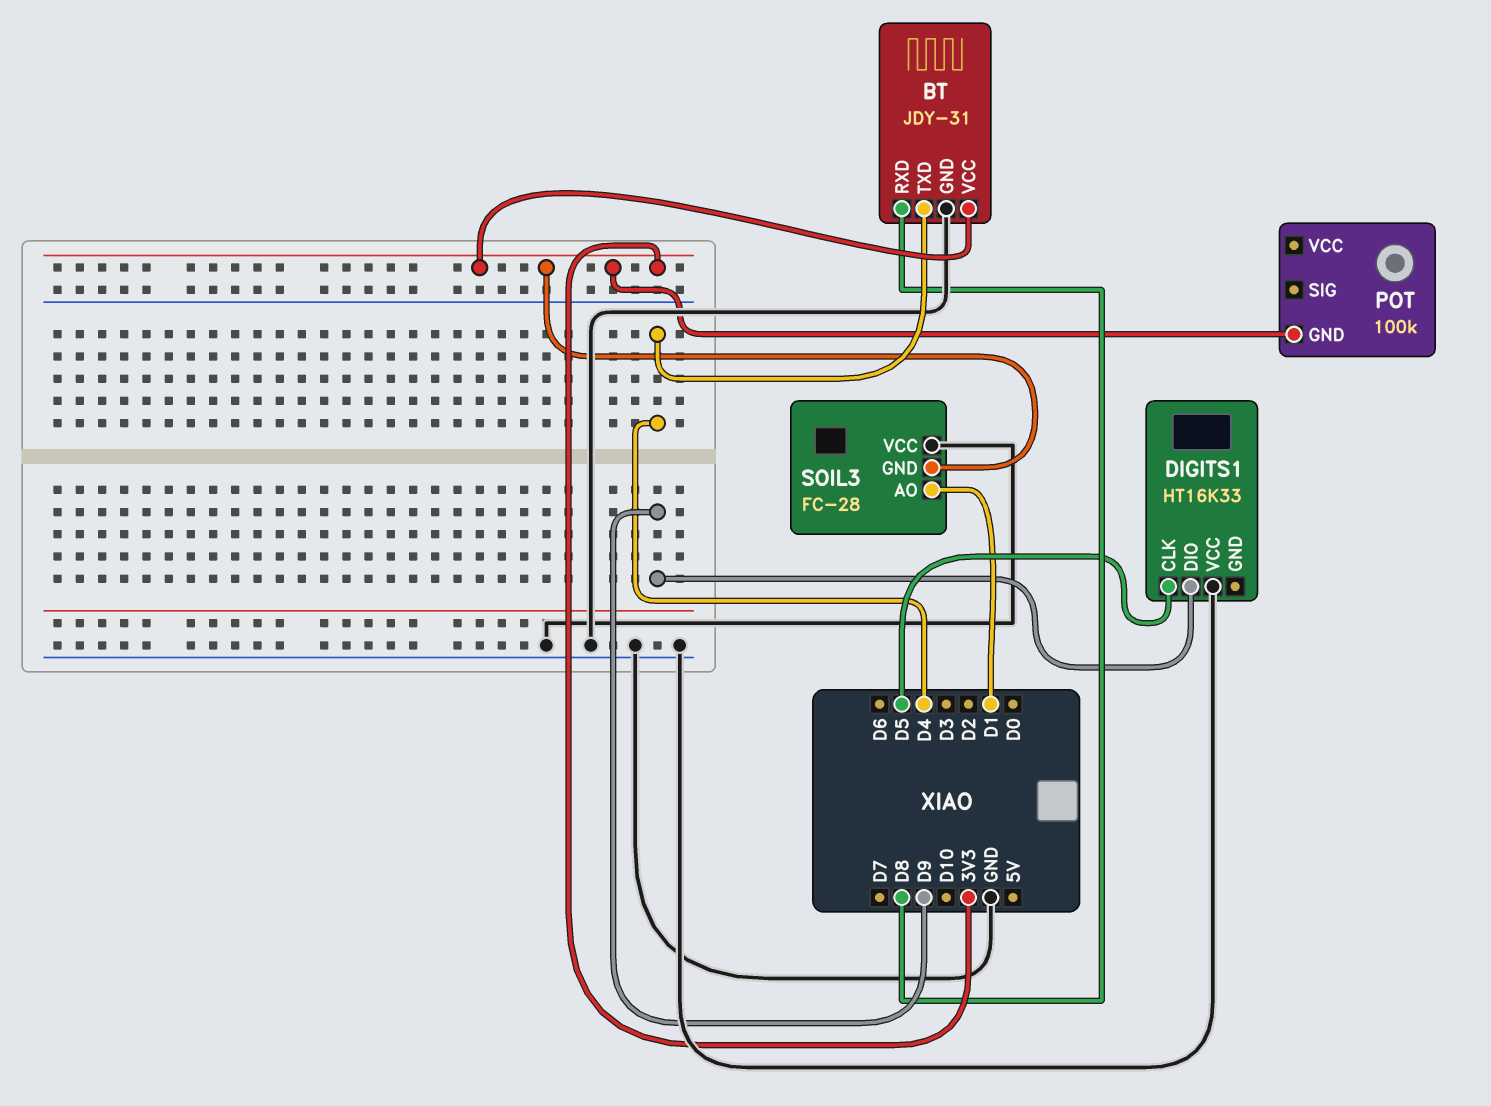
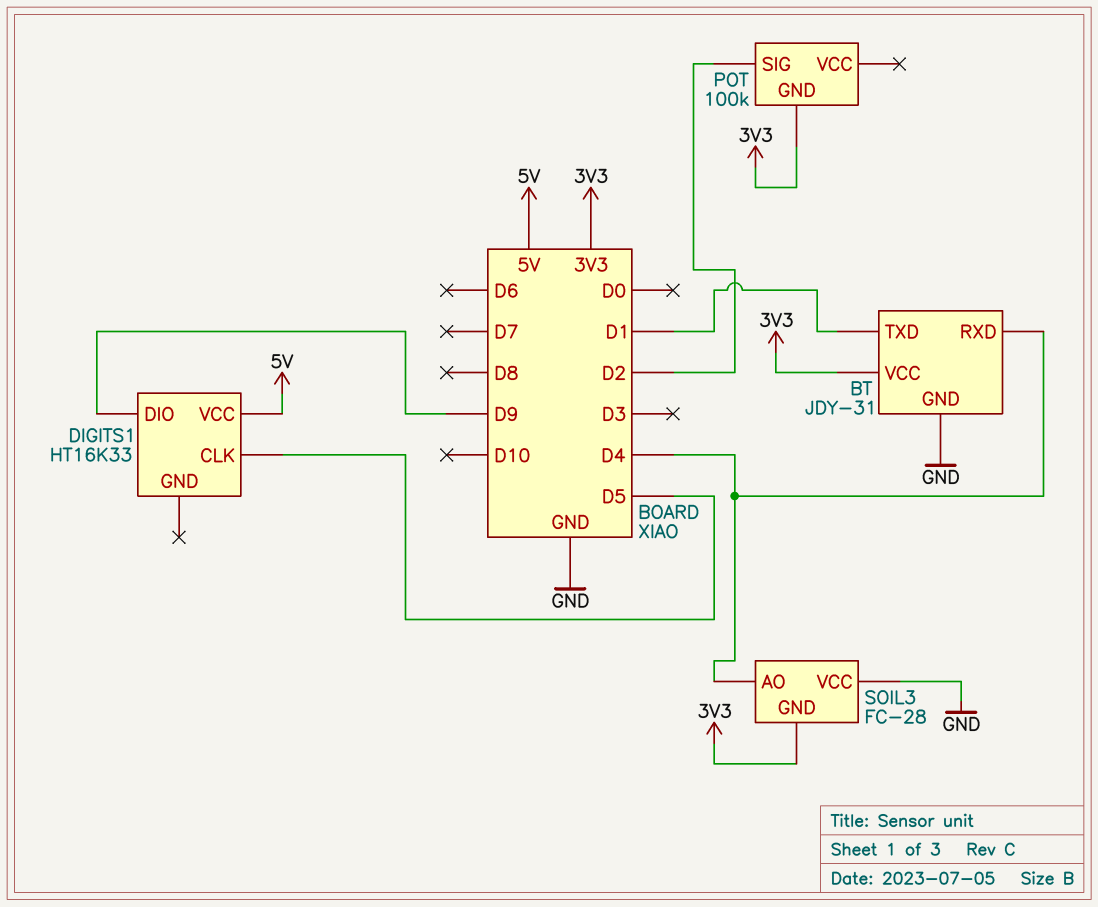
BT pin RXD: D8 -> D4
BT pin TXD: D4 -> D1
DIGITS1 pin VCC: GND -> 5V
POT pin SIG: none -> D2
SOIL3 pin AO: D1 -> D4

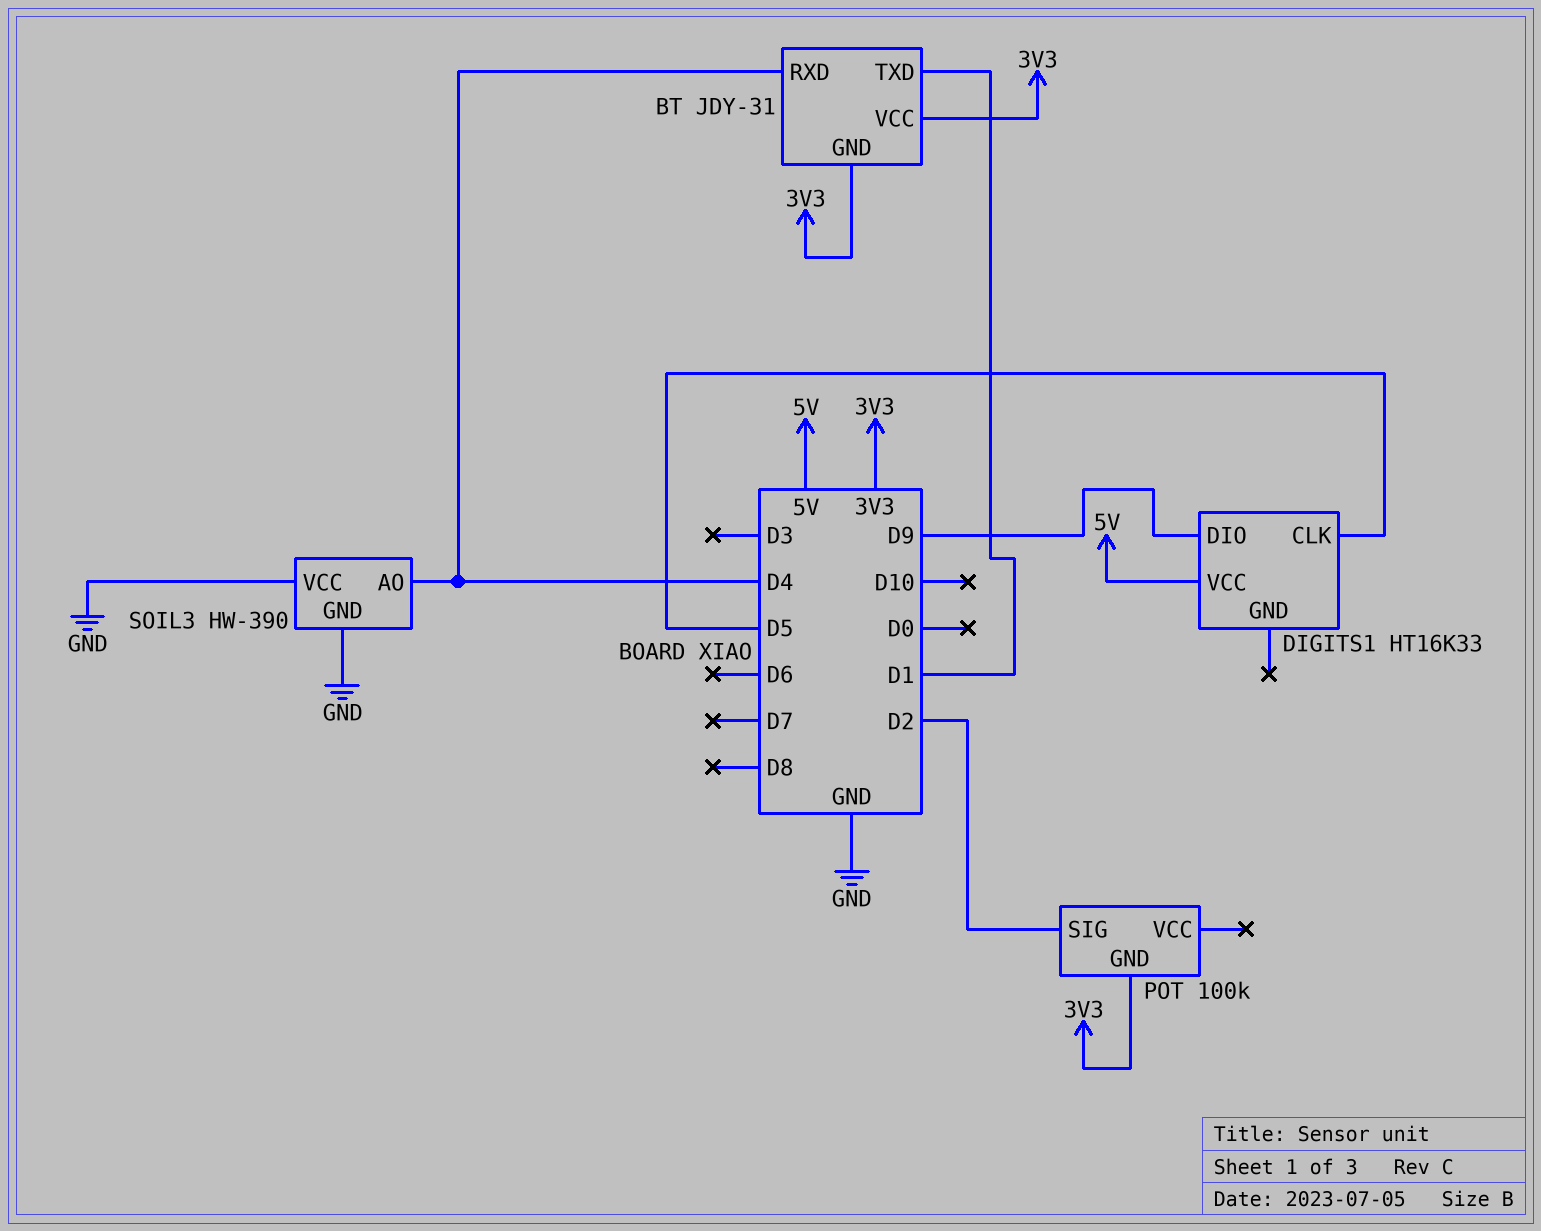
BT pin GND: GND -> 3V3
SOIL3: FC-28 -> HW-390
SOIL3 pin GND: 3V3 -> GND

